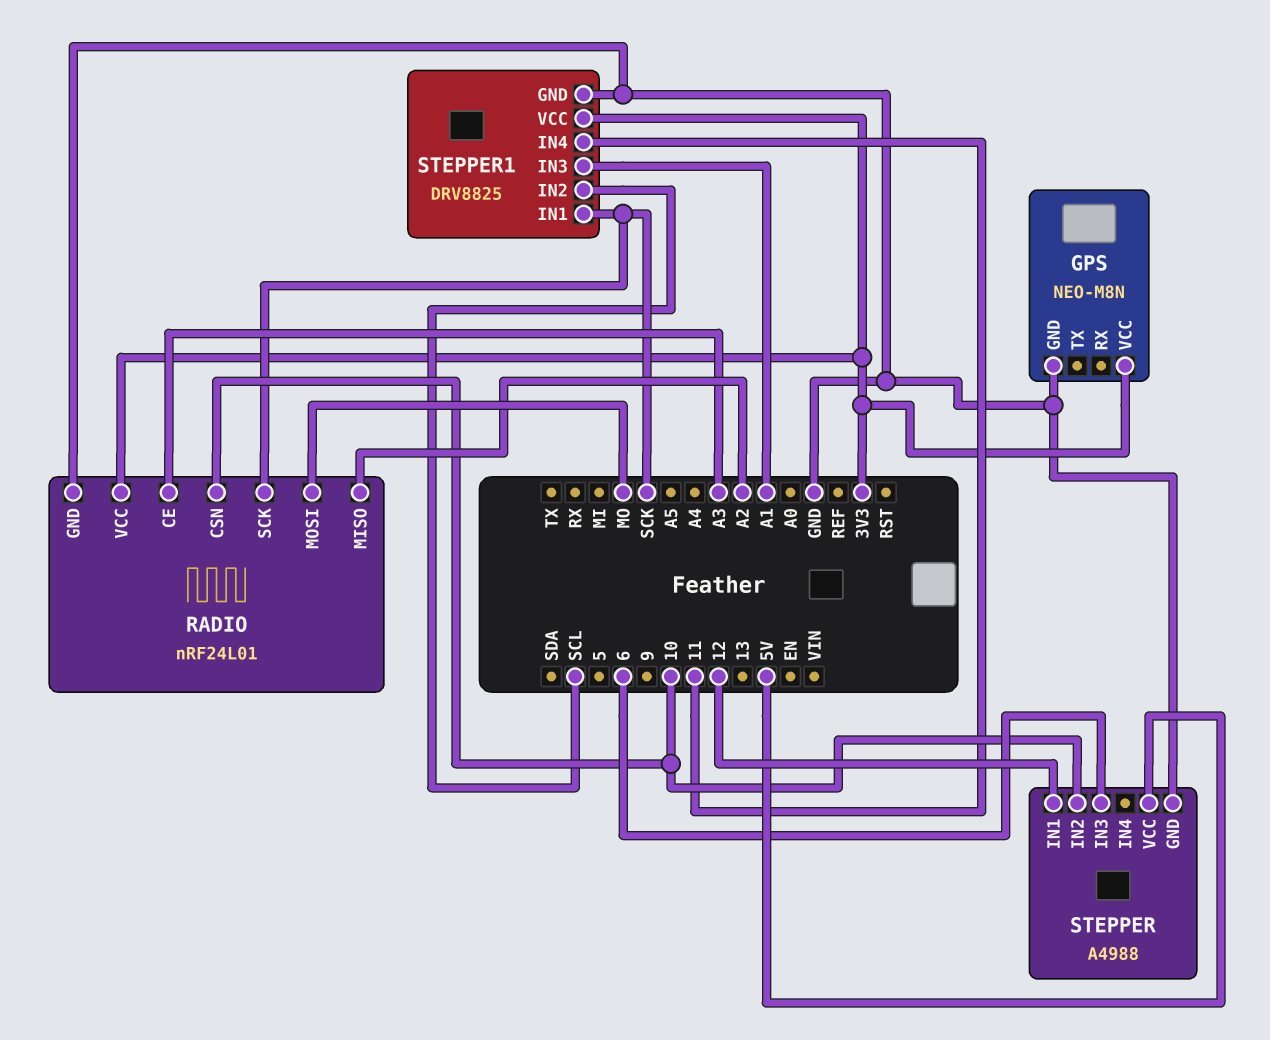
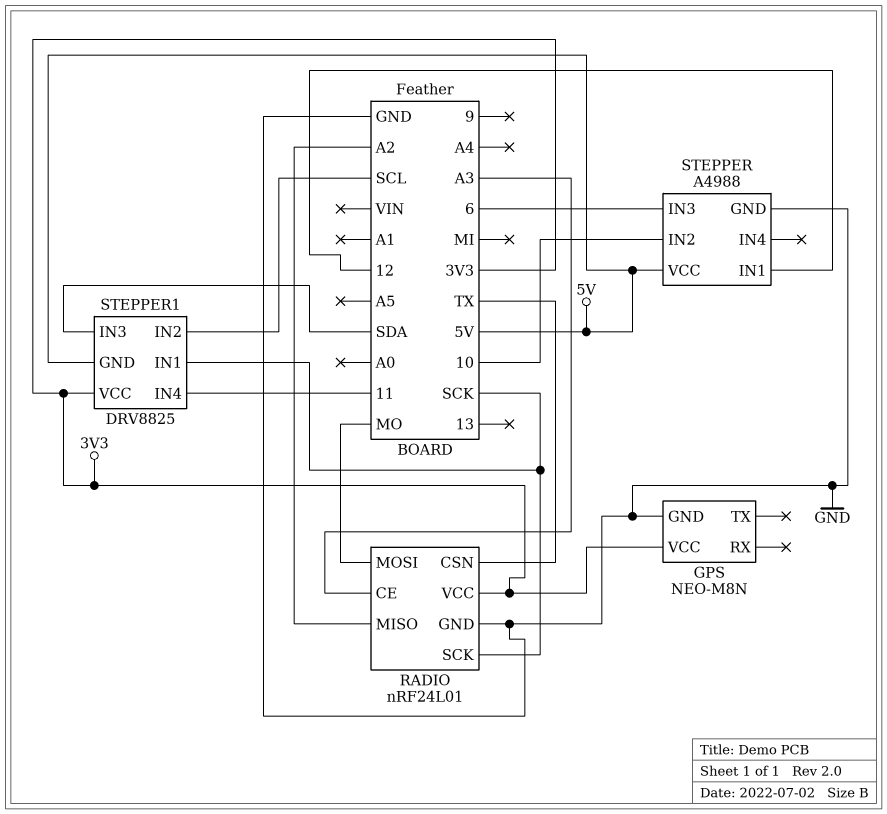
RADIO pin CSN: 10 -> TX
STEPPER1 pin GND: GND -> 5V
STEPPER1 pin IN3: A1 -> SDA

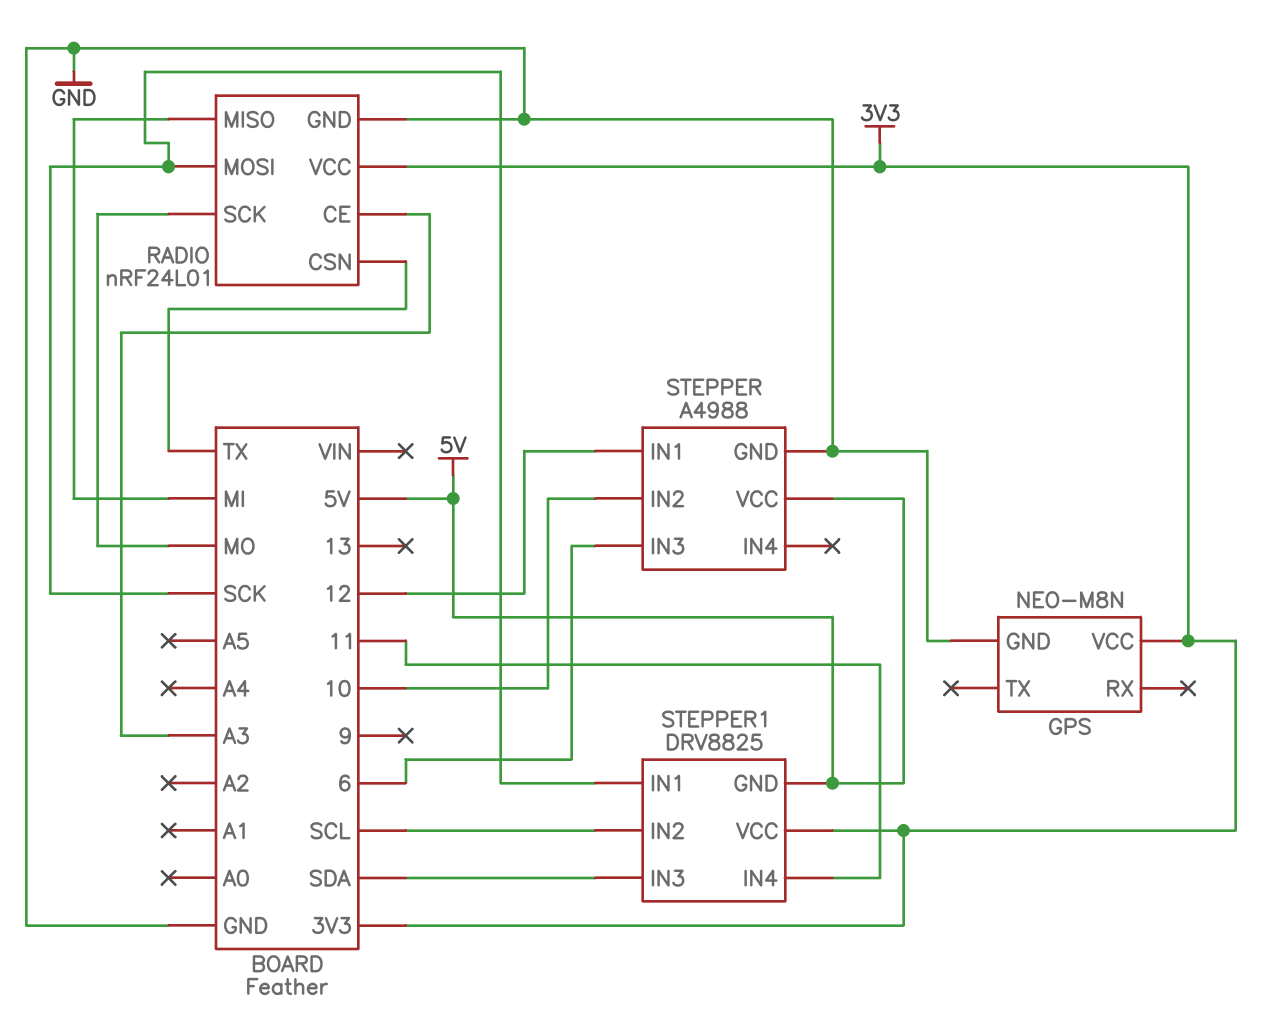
RADIO pin MISO: A2 -> MI
RADIO pin MOSI: MO -> SCK
RADIO pin SCK: SCK -> MO

